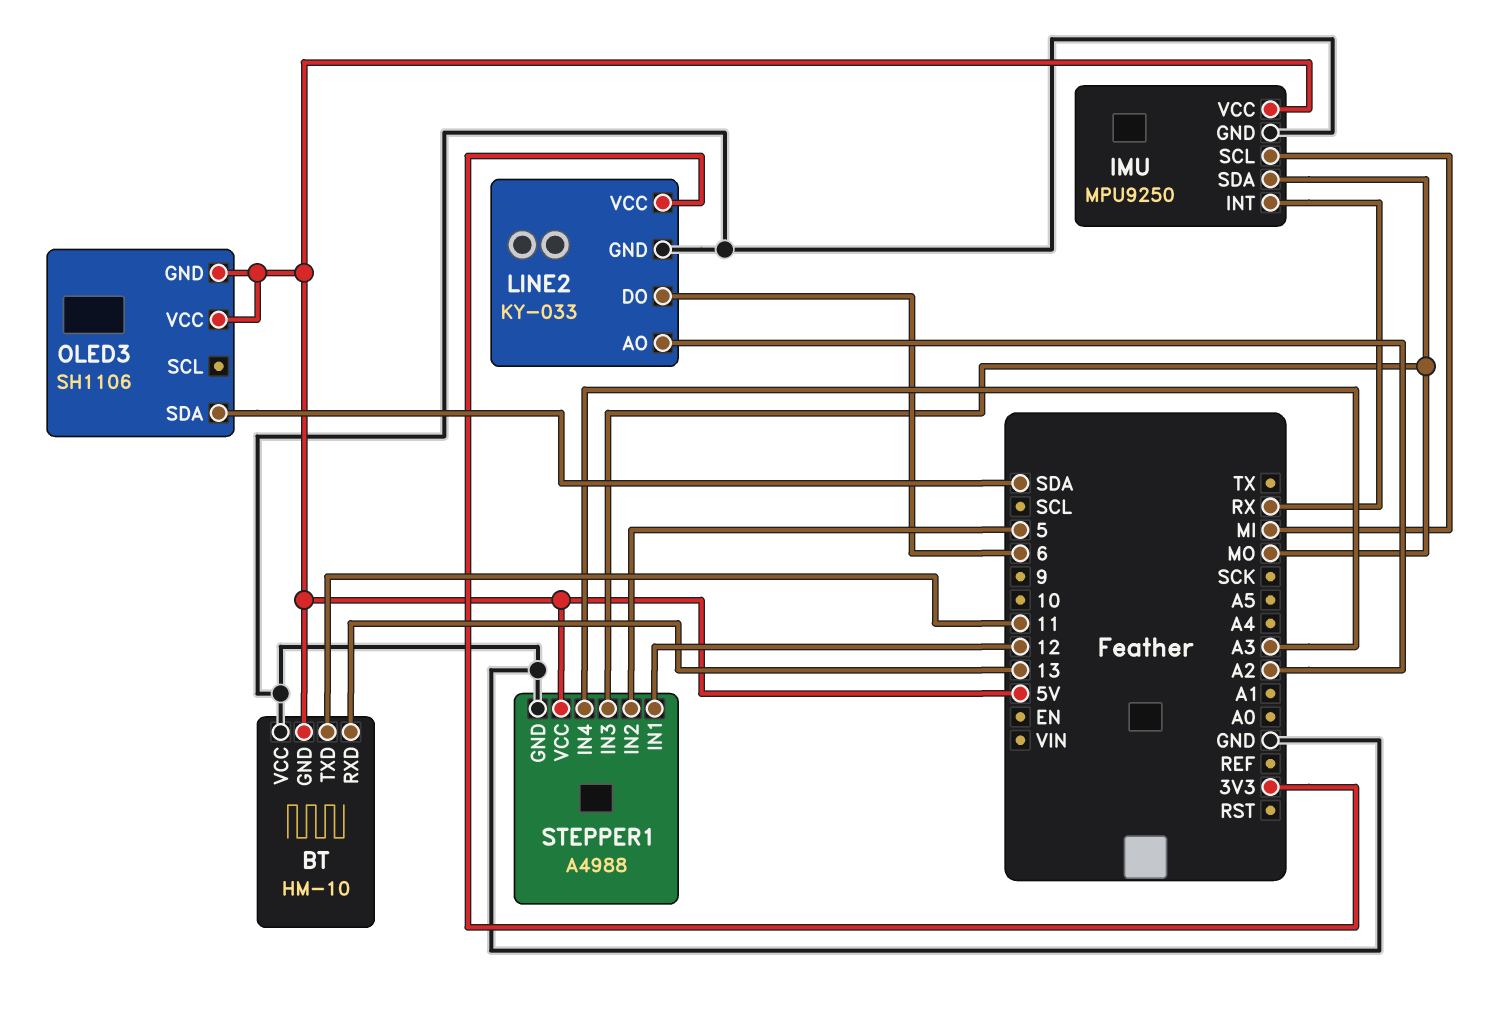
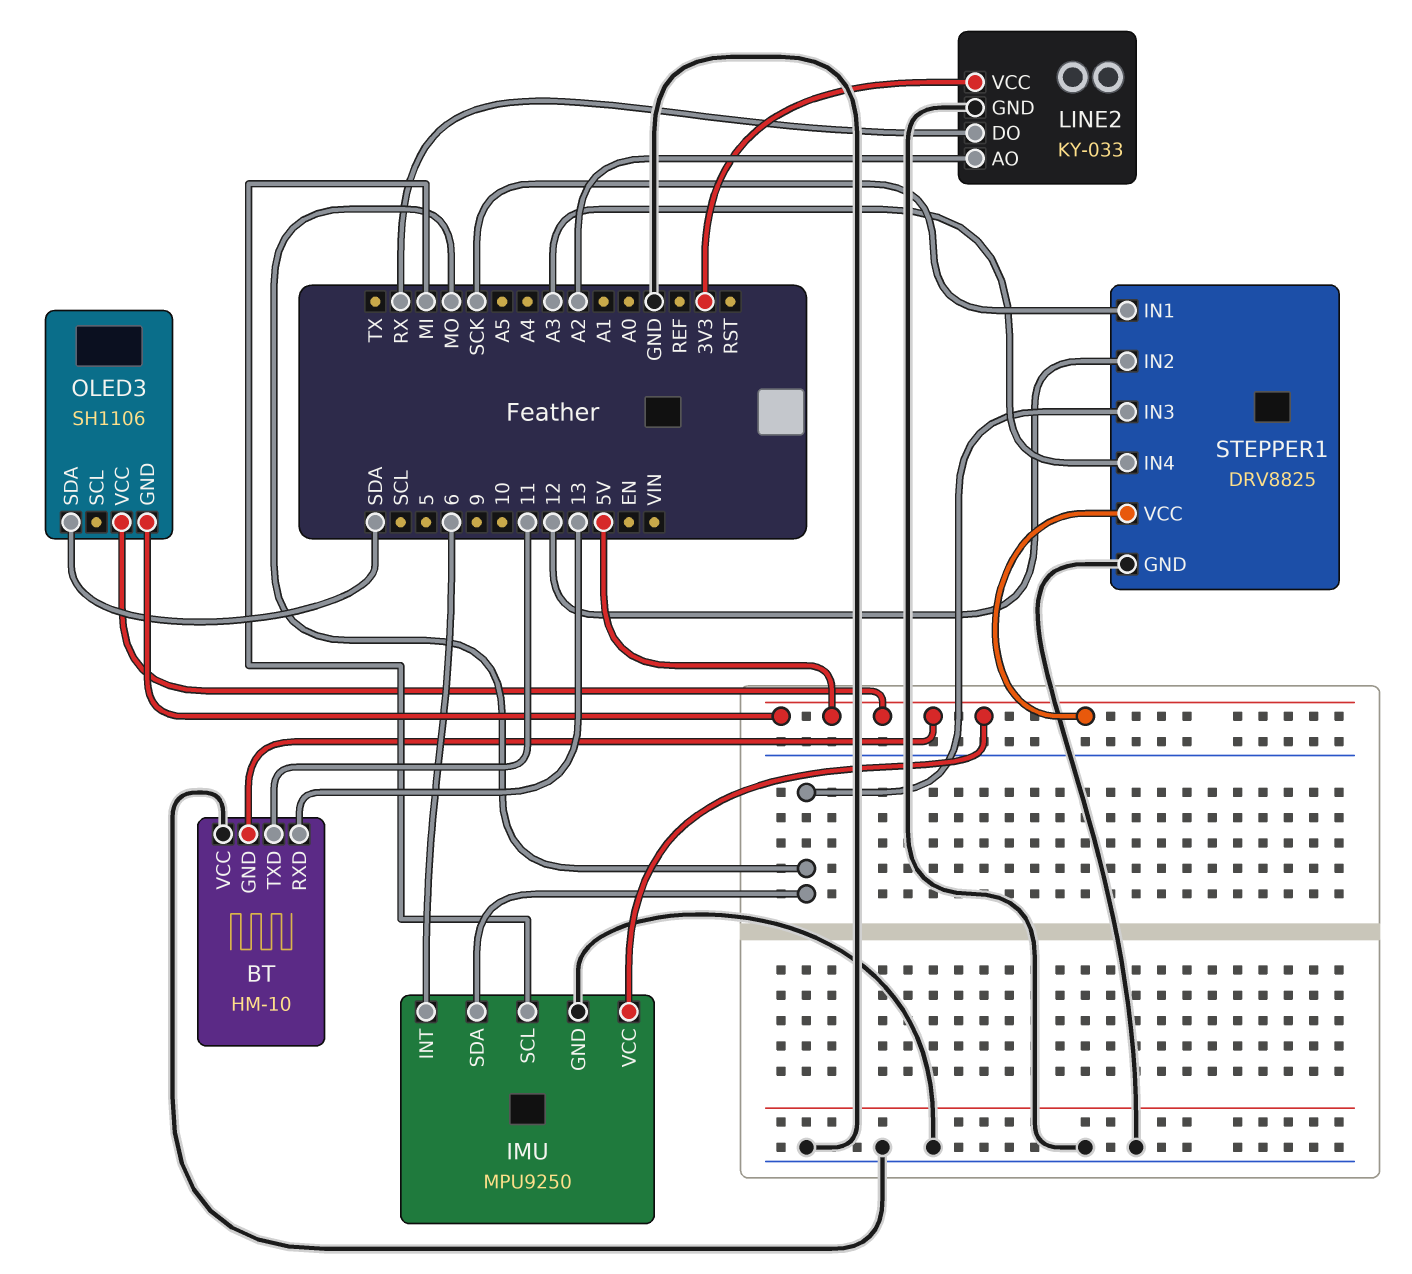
IMU pin INT: RX -> 6
LINE2 pin DO: 6 -> RX
STEPPER1: A4988 -> DRV8825
STEPPER1 pin IN1: 12 -> SCK
STEPPER1 pin IN2: 5 -> 12

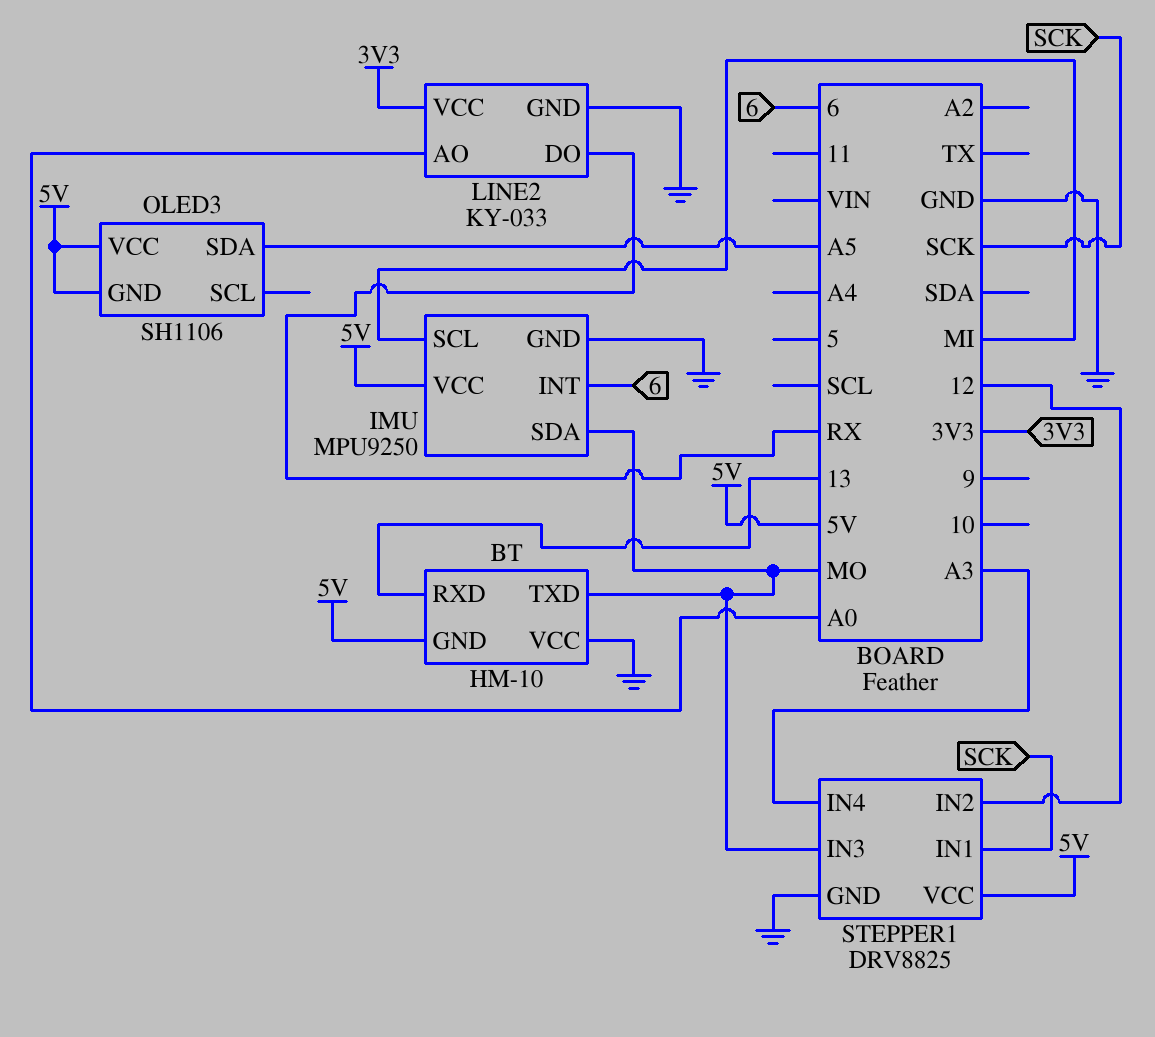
BT pin TXD: 11 -> MO
LINE2 pin AO: A2 -> A0
OLED3 pin SDA: SDA -> A5

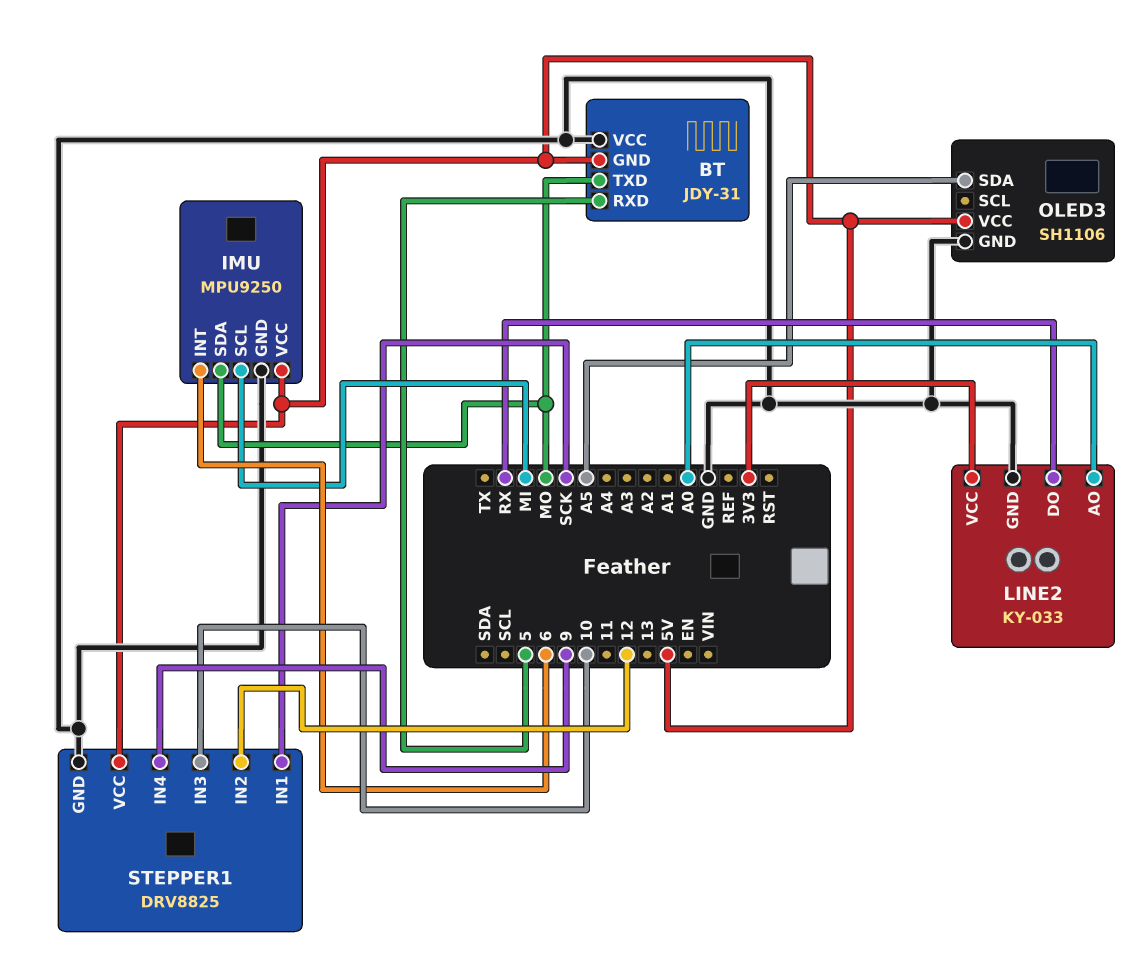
BT: HM-10 -> JDY-31
BT pin RXD: 13 -> 5
OLED3 pin GND: 5V -> GND
STEPPER1 pin IN3: MO -> 10
STEPPER1 pin IN4: A3 -> 9

